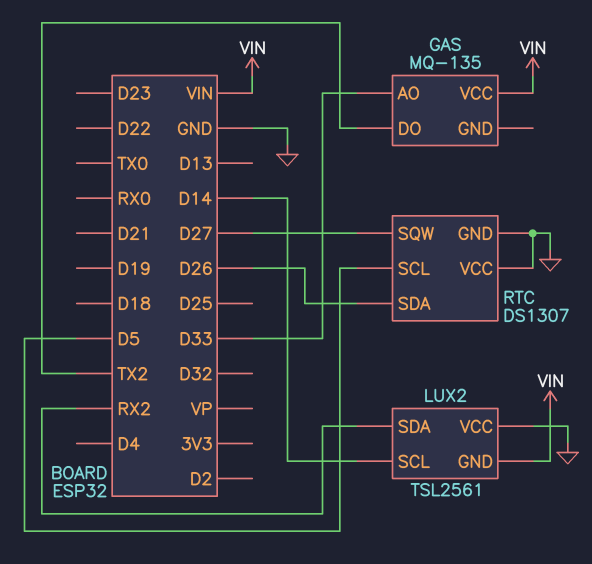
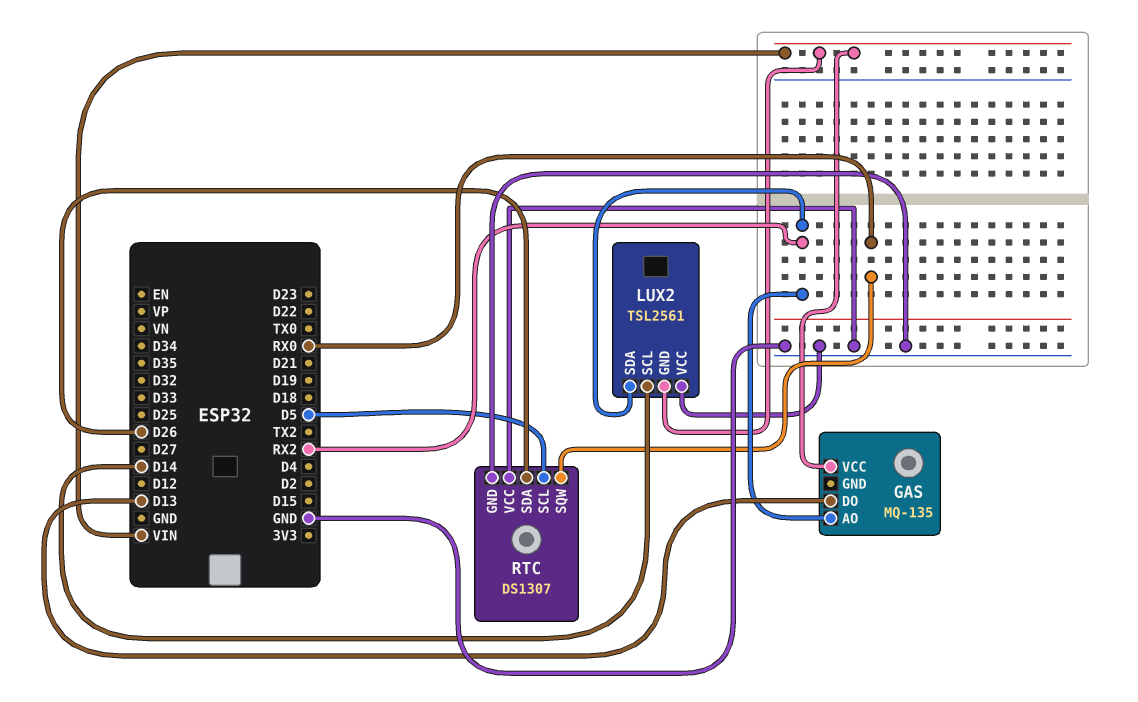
GAS pin AO: D33 -> RX2
GAS pin DO: TX2 -> D13
RTC pin SQW: D27 -> RX0

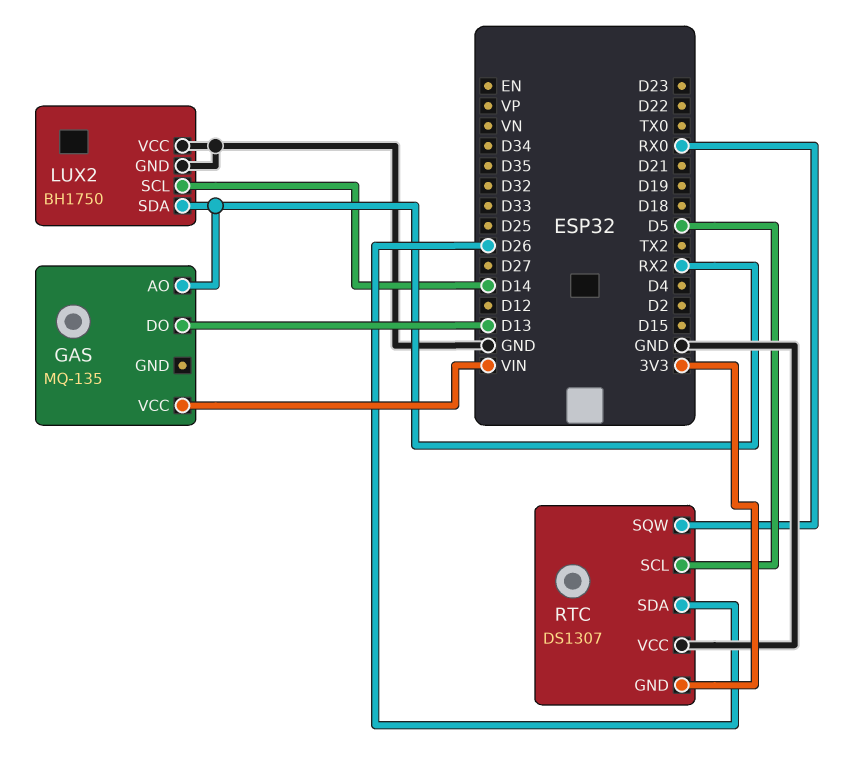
LUX2: TSL2561 -> BH1750
LUX2 pin GND: VIN -> GND
RTC pin GND: GND -> 3V3

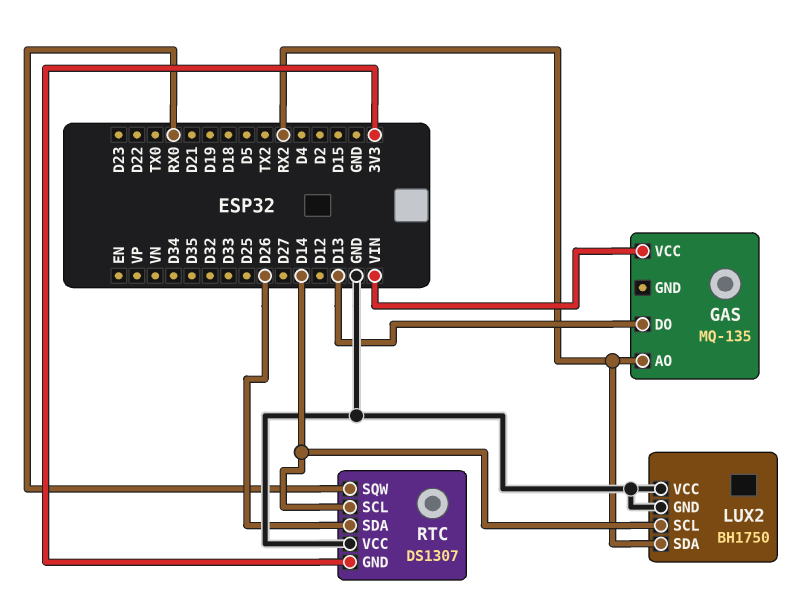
RTC pin SCL: D5 -> D14

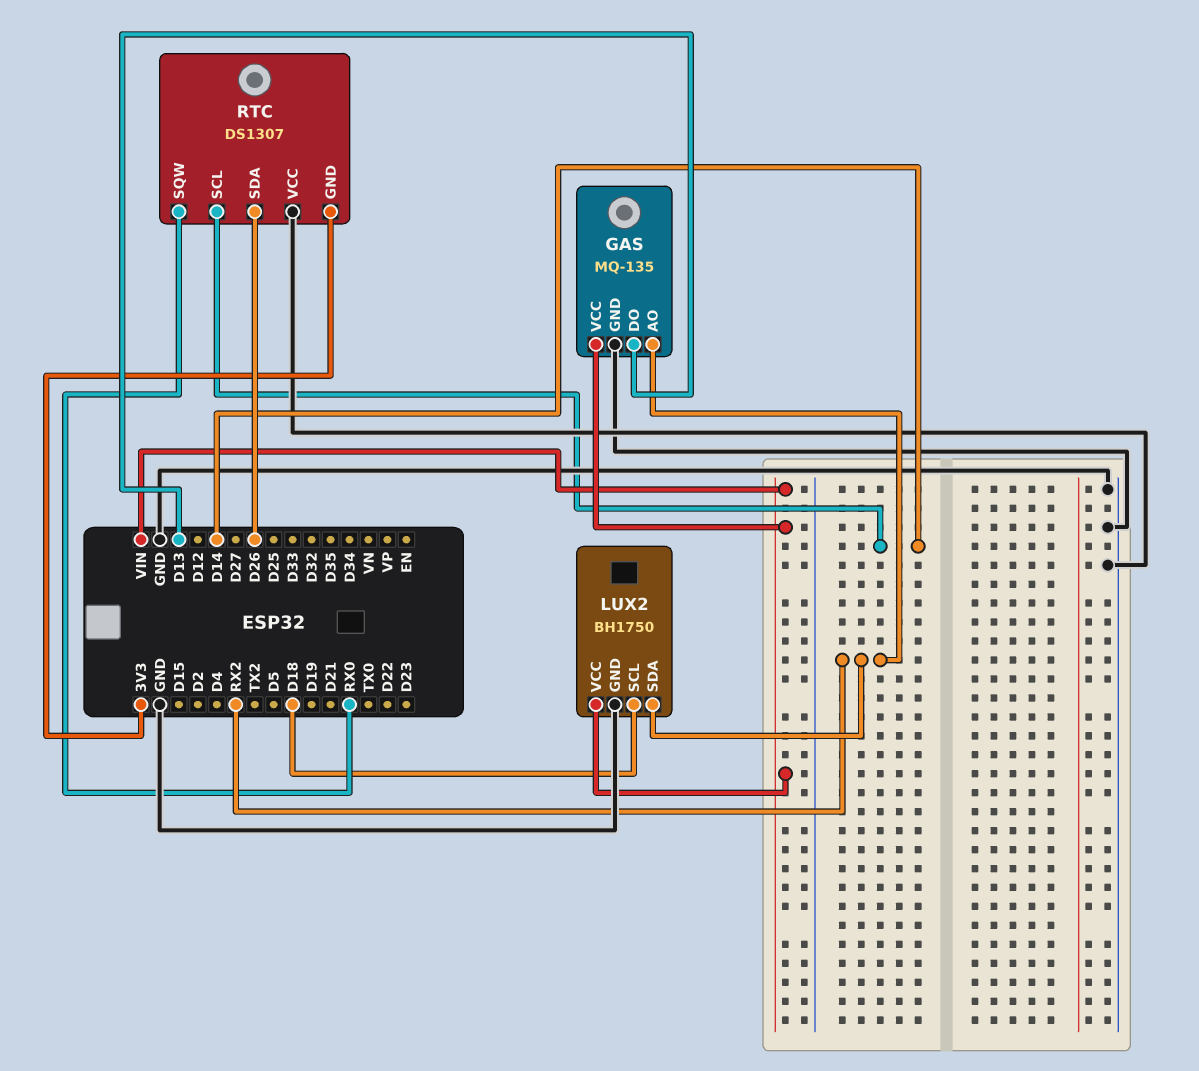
GAS pin GND: none -> GND
LUX2 pin SCL: D14 -> D18
LUX2 pin VCC: GND -> VIN

